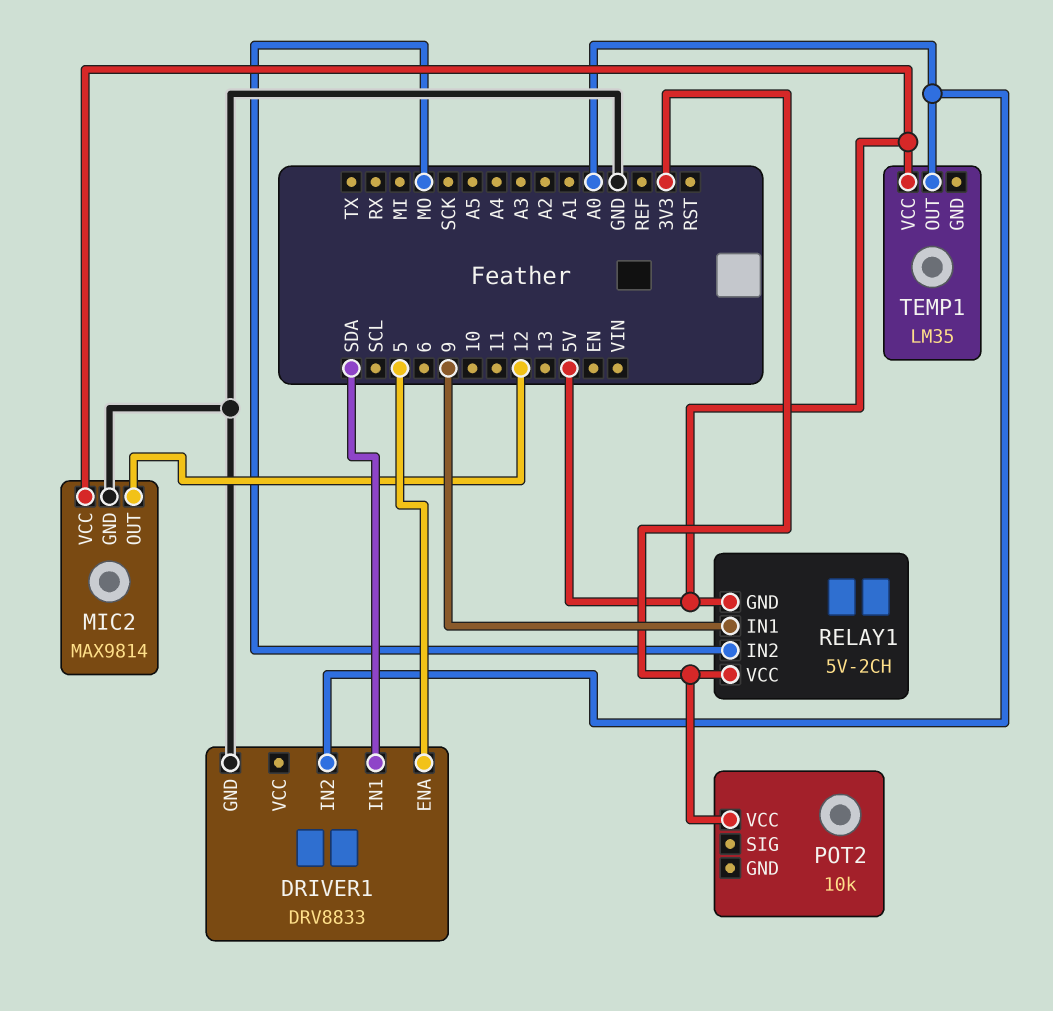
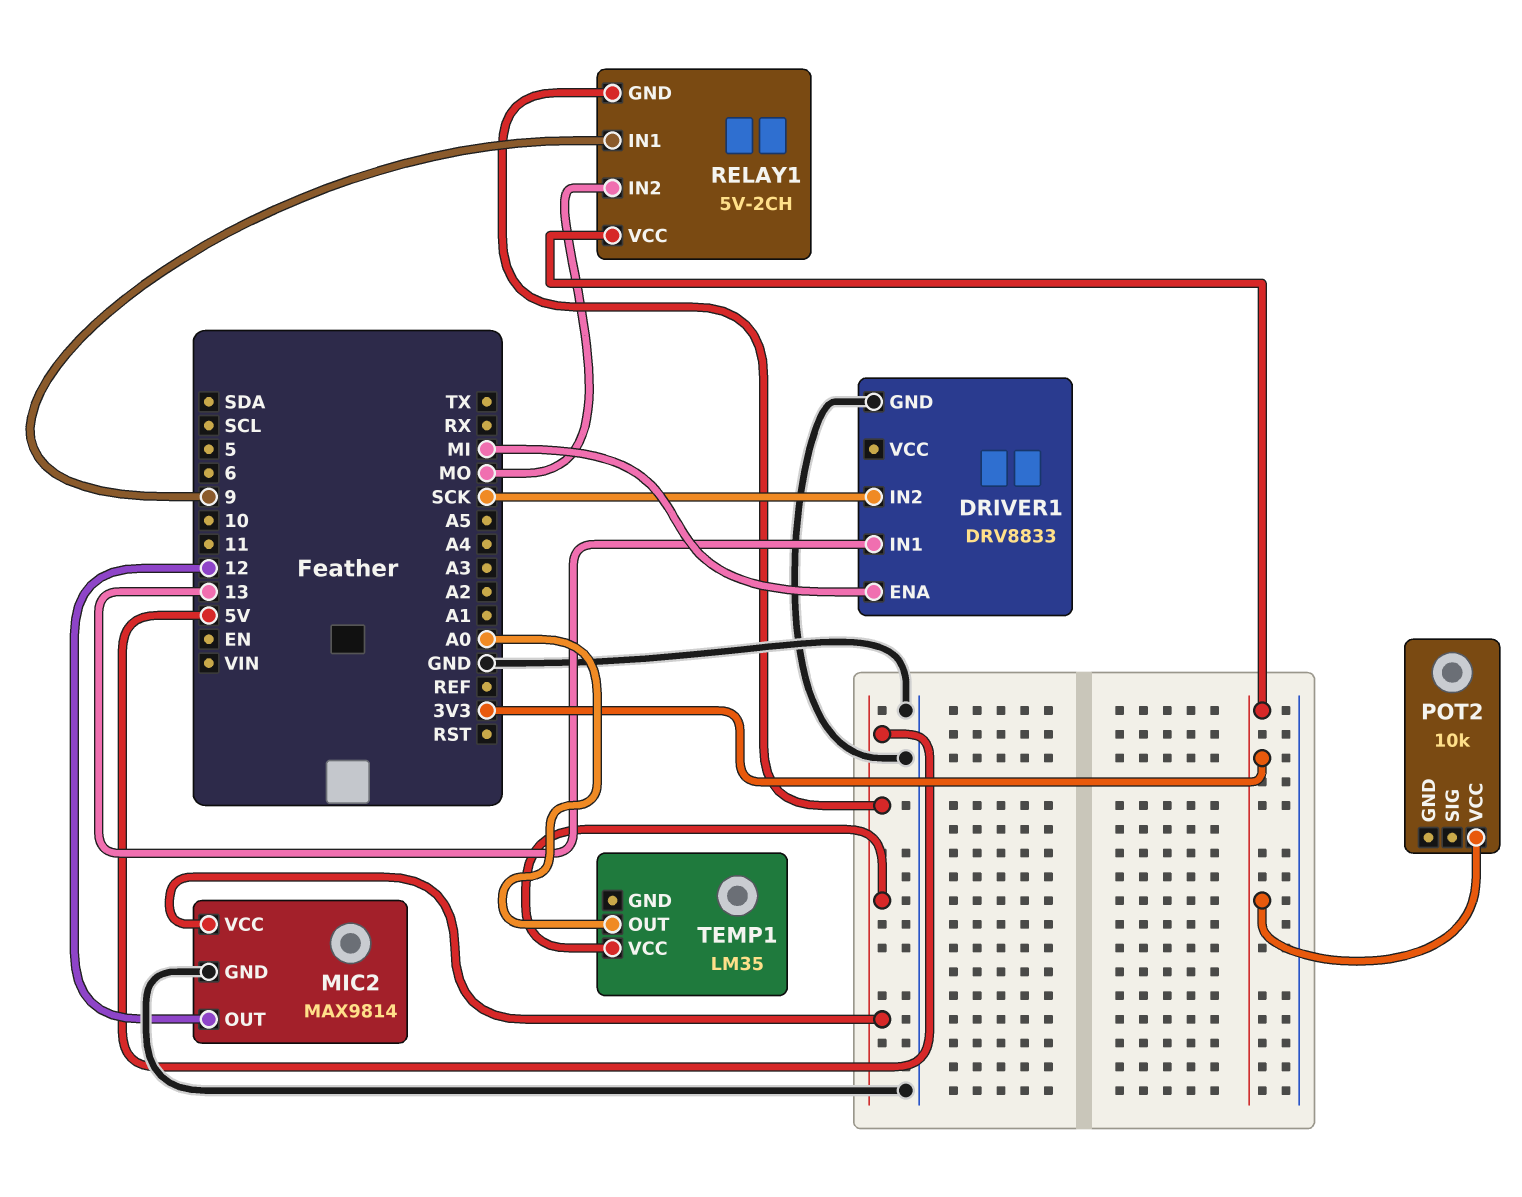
DRIVER1 pin ENA: 5 -> MI
DRIVER1 pin IN1: SDA -> 13
DRIVER1 pin IN2: A0 -> SCK

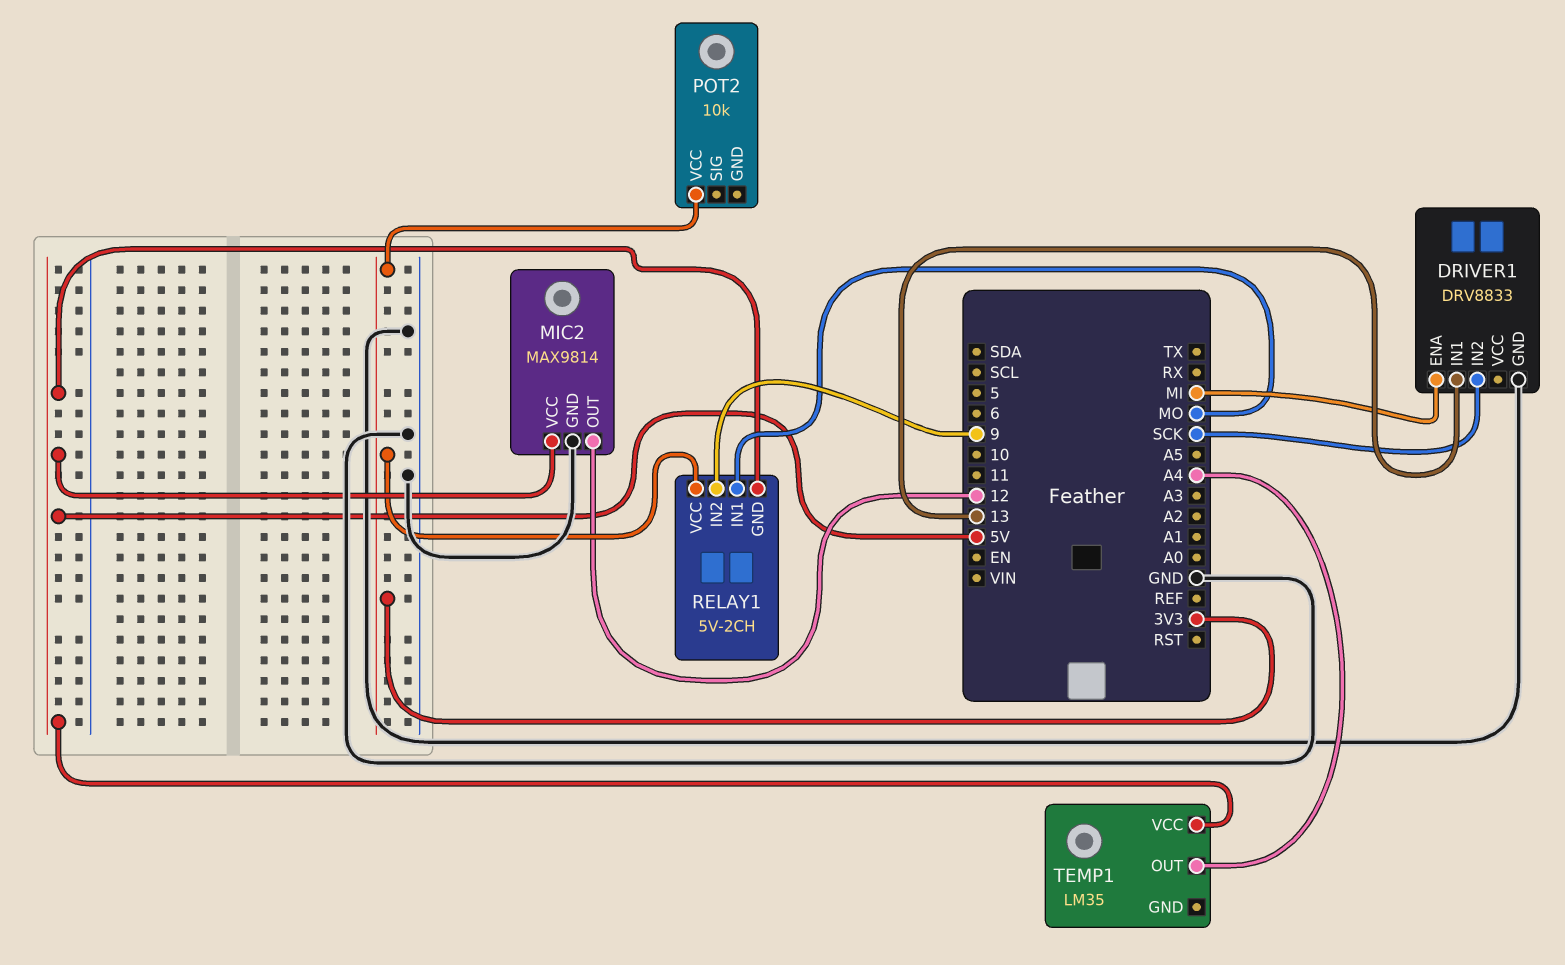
RELAY1 pin IN1: 9 -> MO
RELAY1 pin IN2: MO -> 9
TEMP1 pin OUT: A0 -> A4

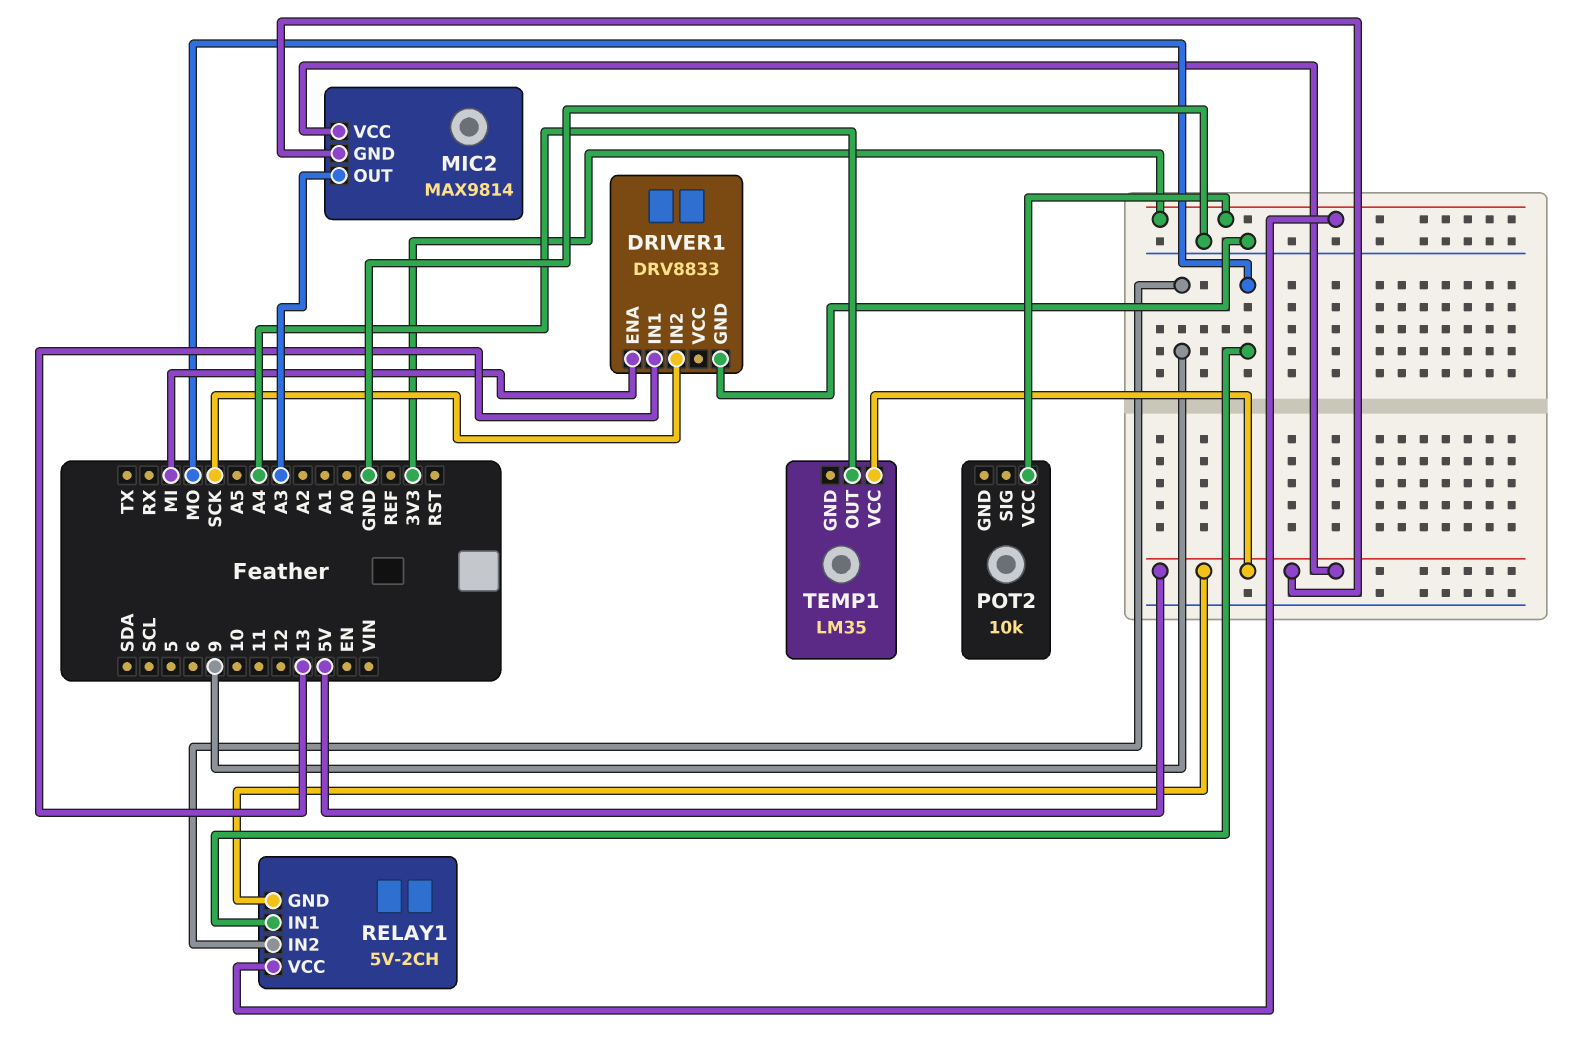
MIC2 pin GND: GND -> 5V
MIC2 pin OUT: 12 -> A3

